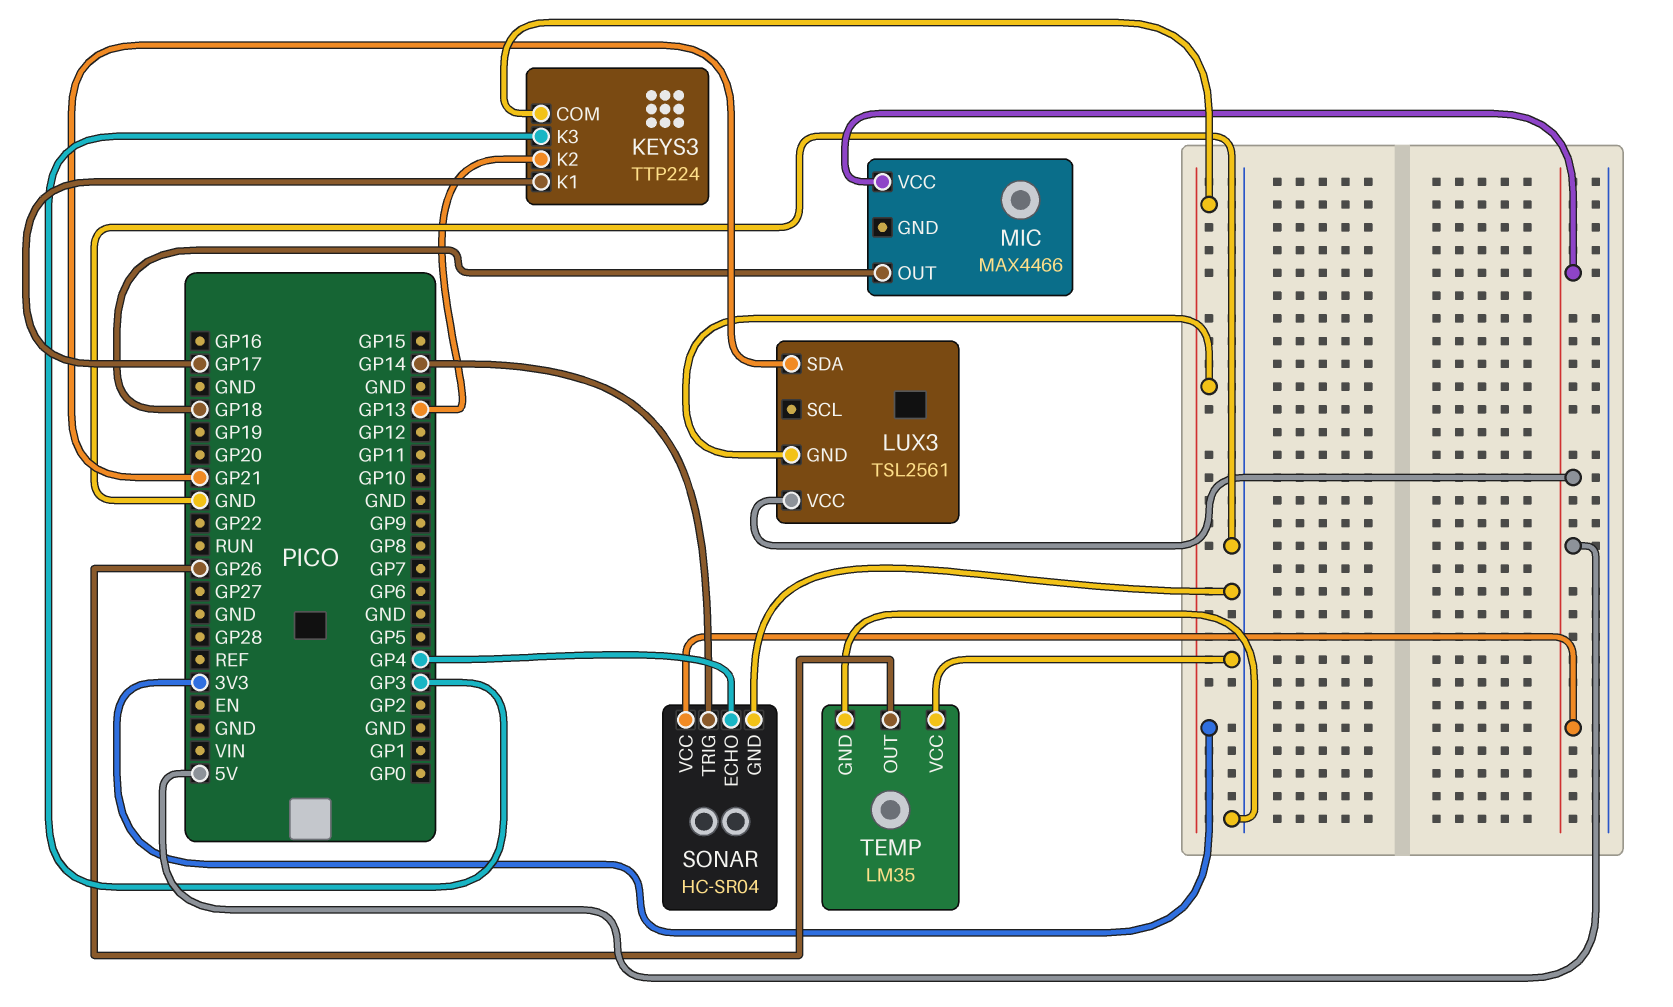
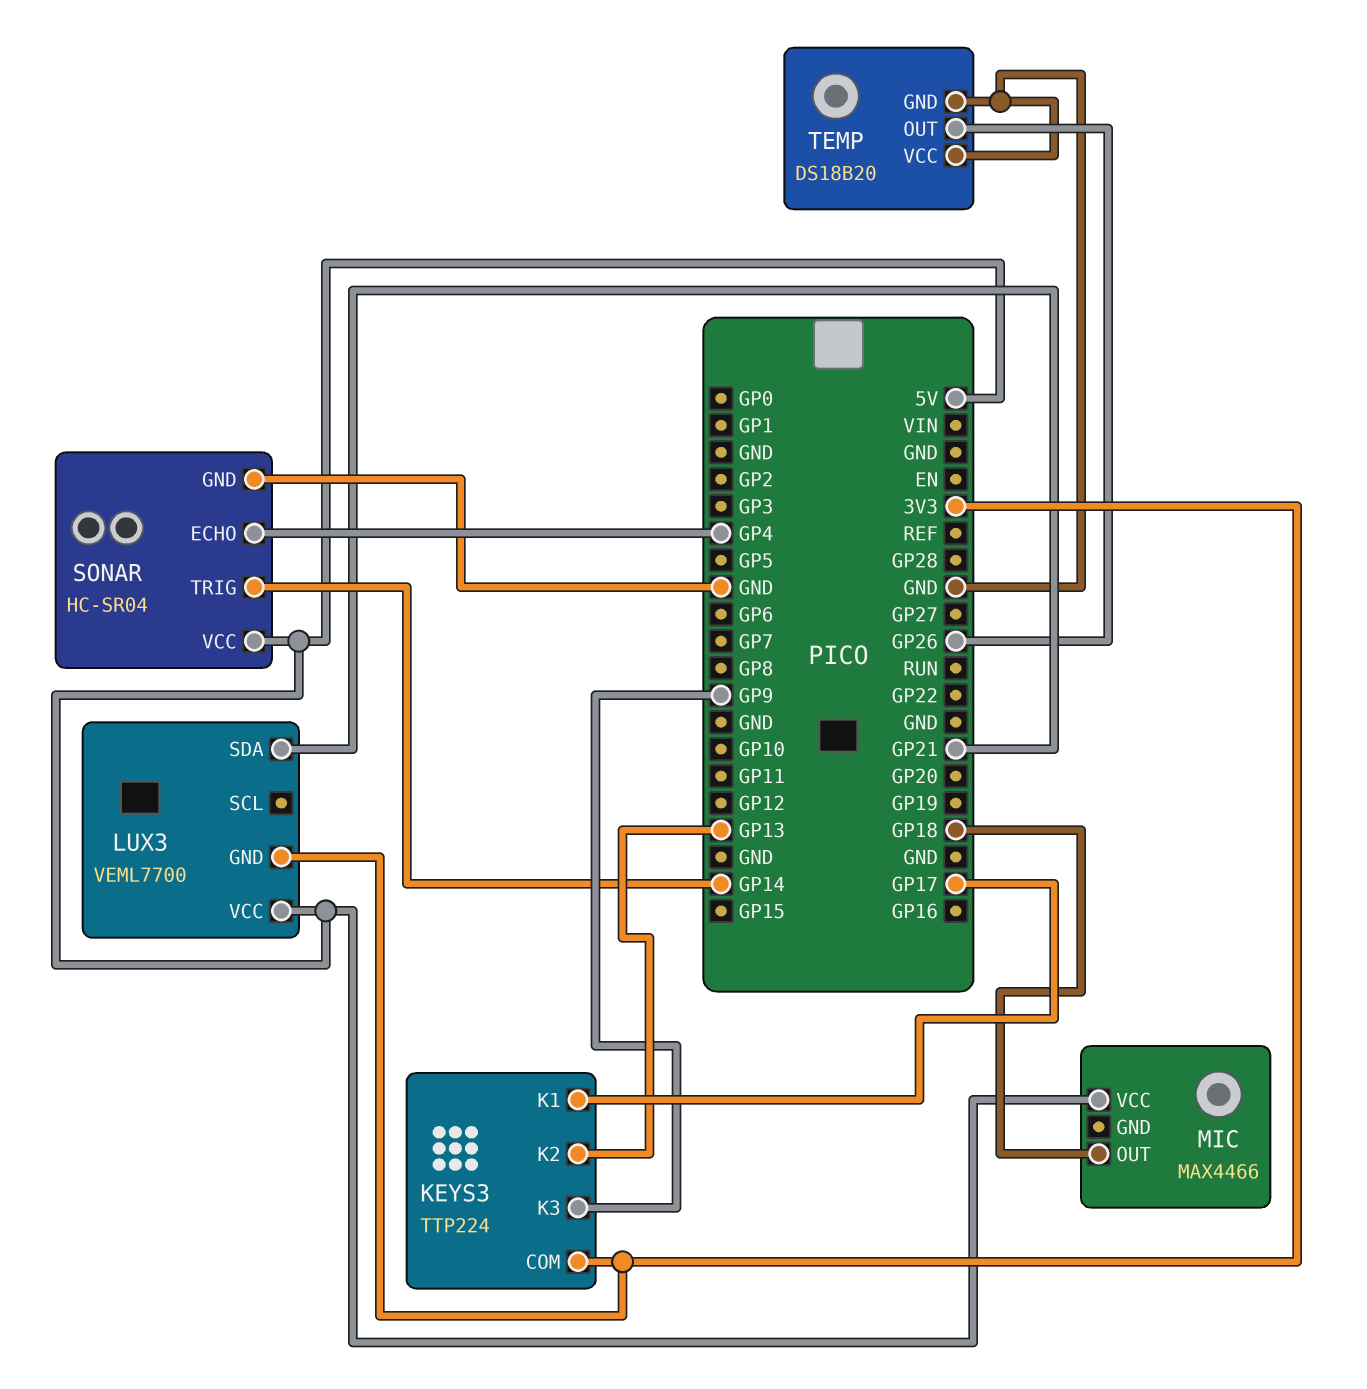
KEYS3 pin K3: GP3 -> GP9
LUX3: TSL2561 -> VEML7700
TEMP: LM35 -> DS18B20

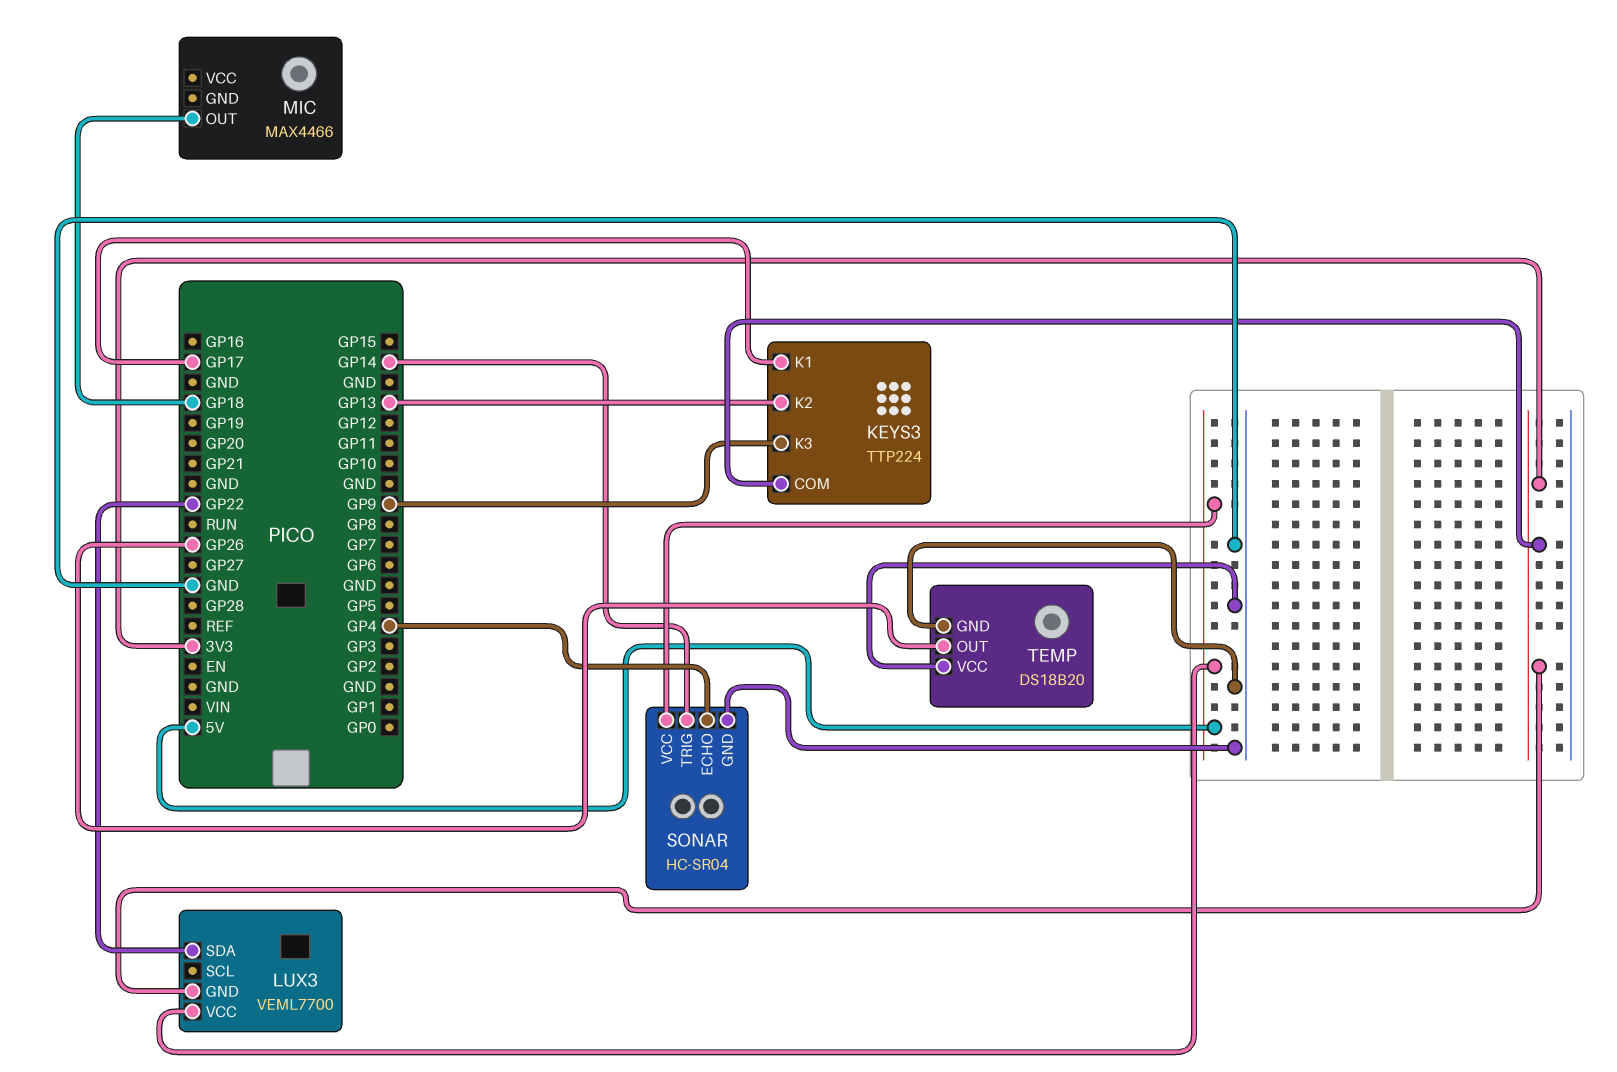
LUX3 pin SDA: GP21 -> GP22
MIC pin VCC: 5V -> none

